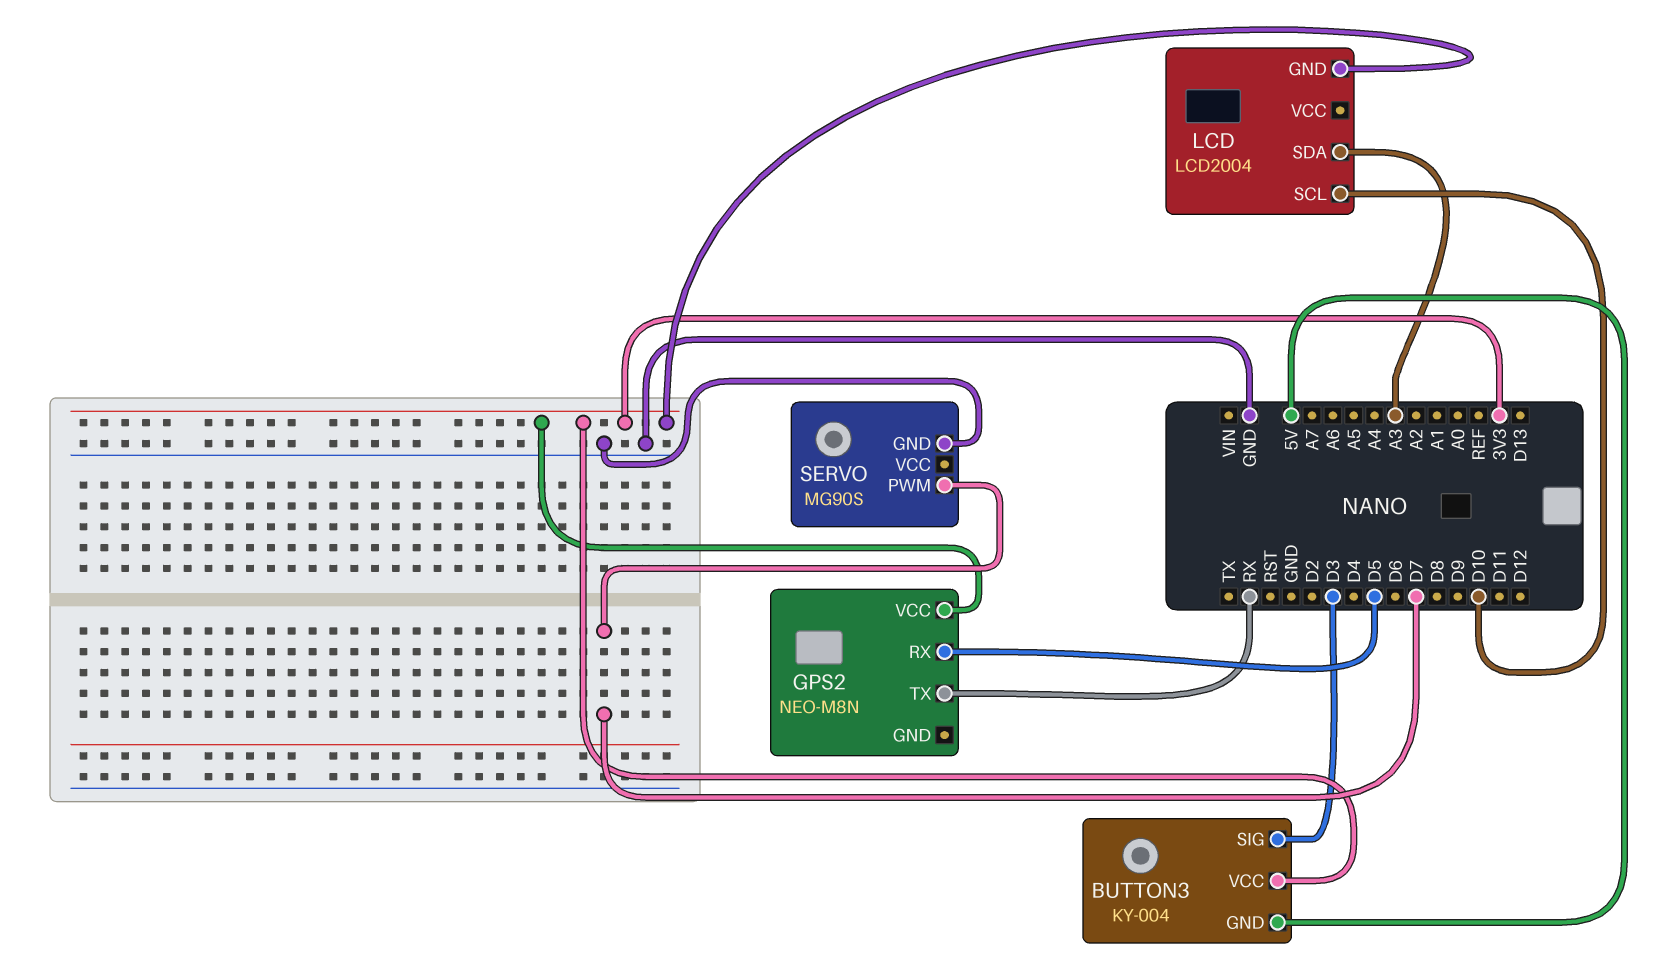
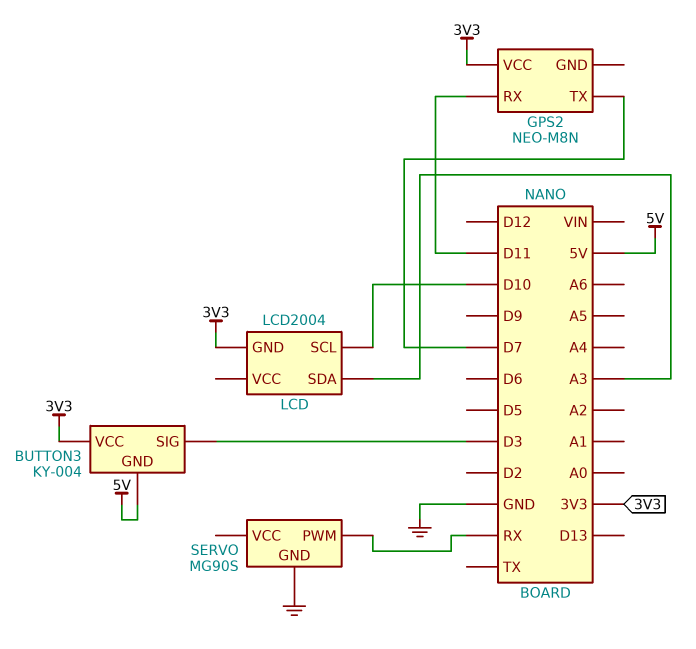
GPS2 pin RX: D5 -> D11
GPS2 pin TX: RX -> D7
SERVO pin PWM: D7 -> RX

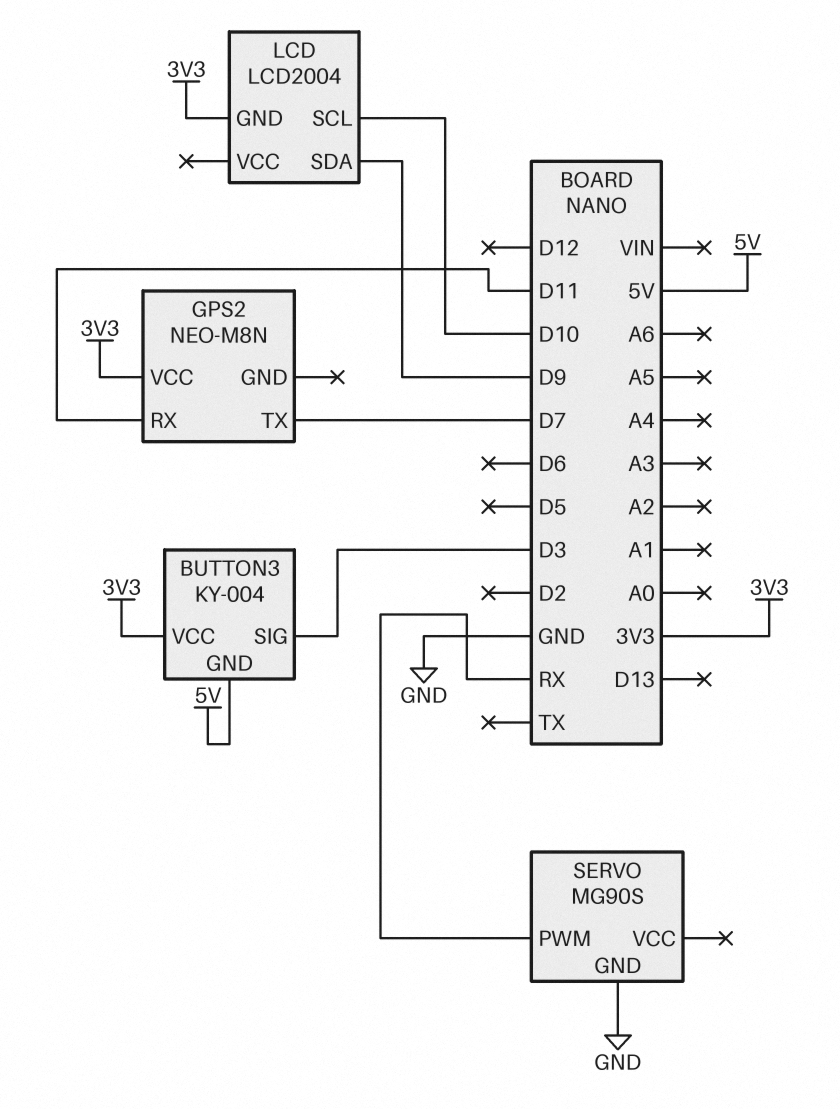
LCD pin SDA: A3 -> D9

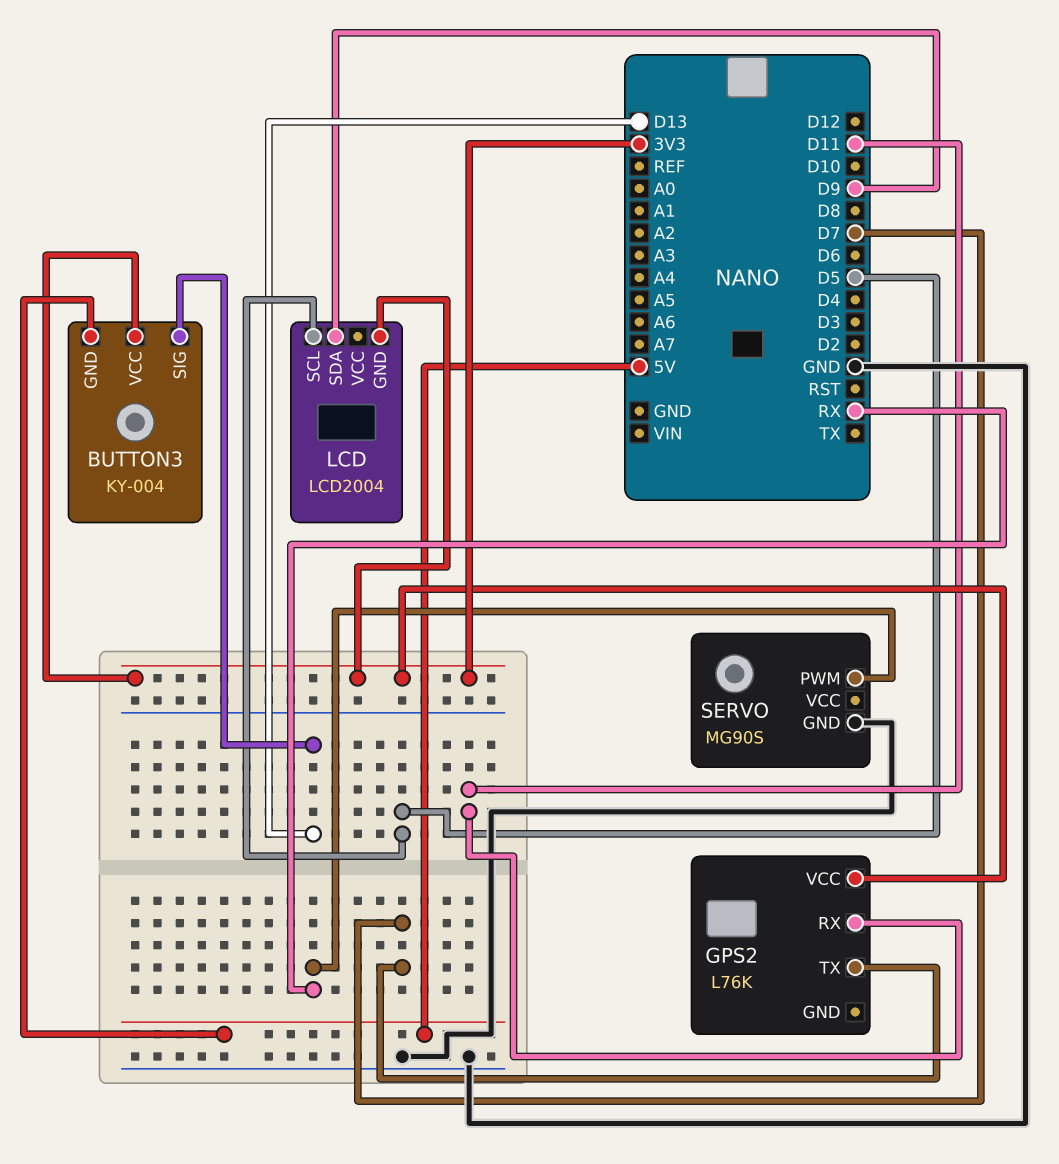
BUTTON3 pin SIG: D3 -> D13
GPS2: NEO-M8N -> L76K
LCD pin SCL: D10 -> D5

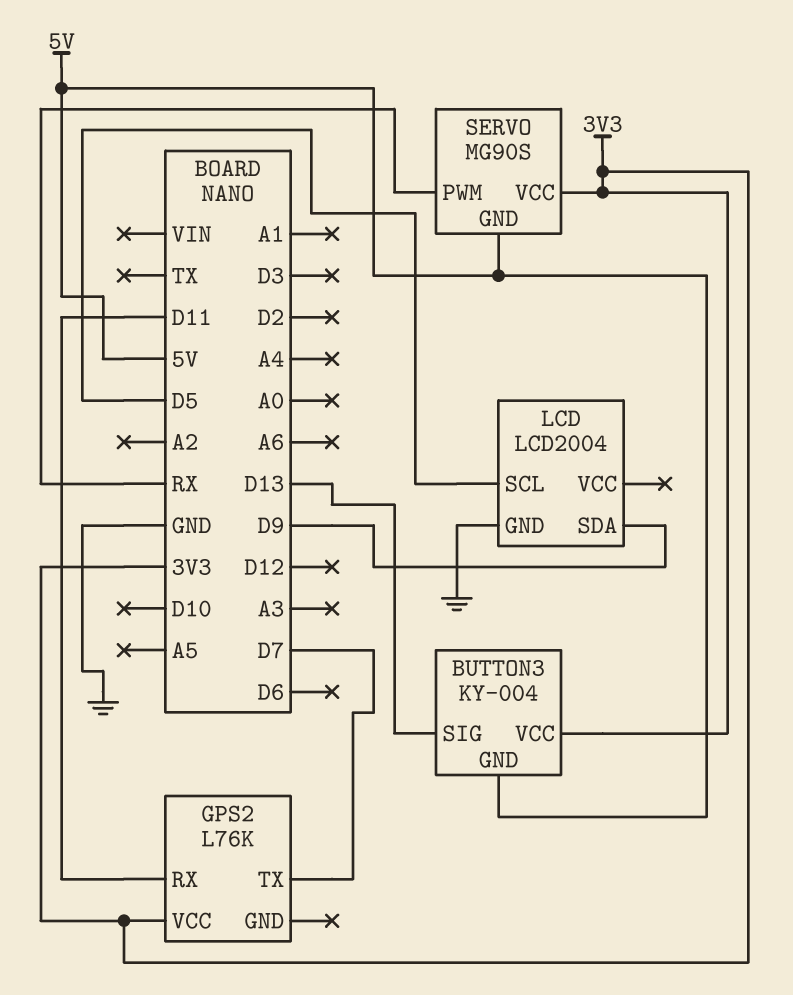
LCD pin GND: 3V3 -> GND
SERVO pin GND: GND -> 5V
SERVO pin VCC: none -> 3V3

